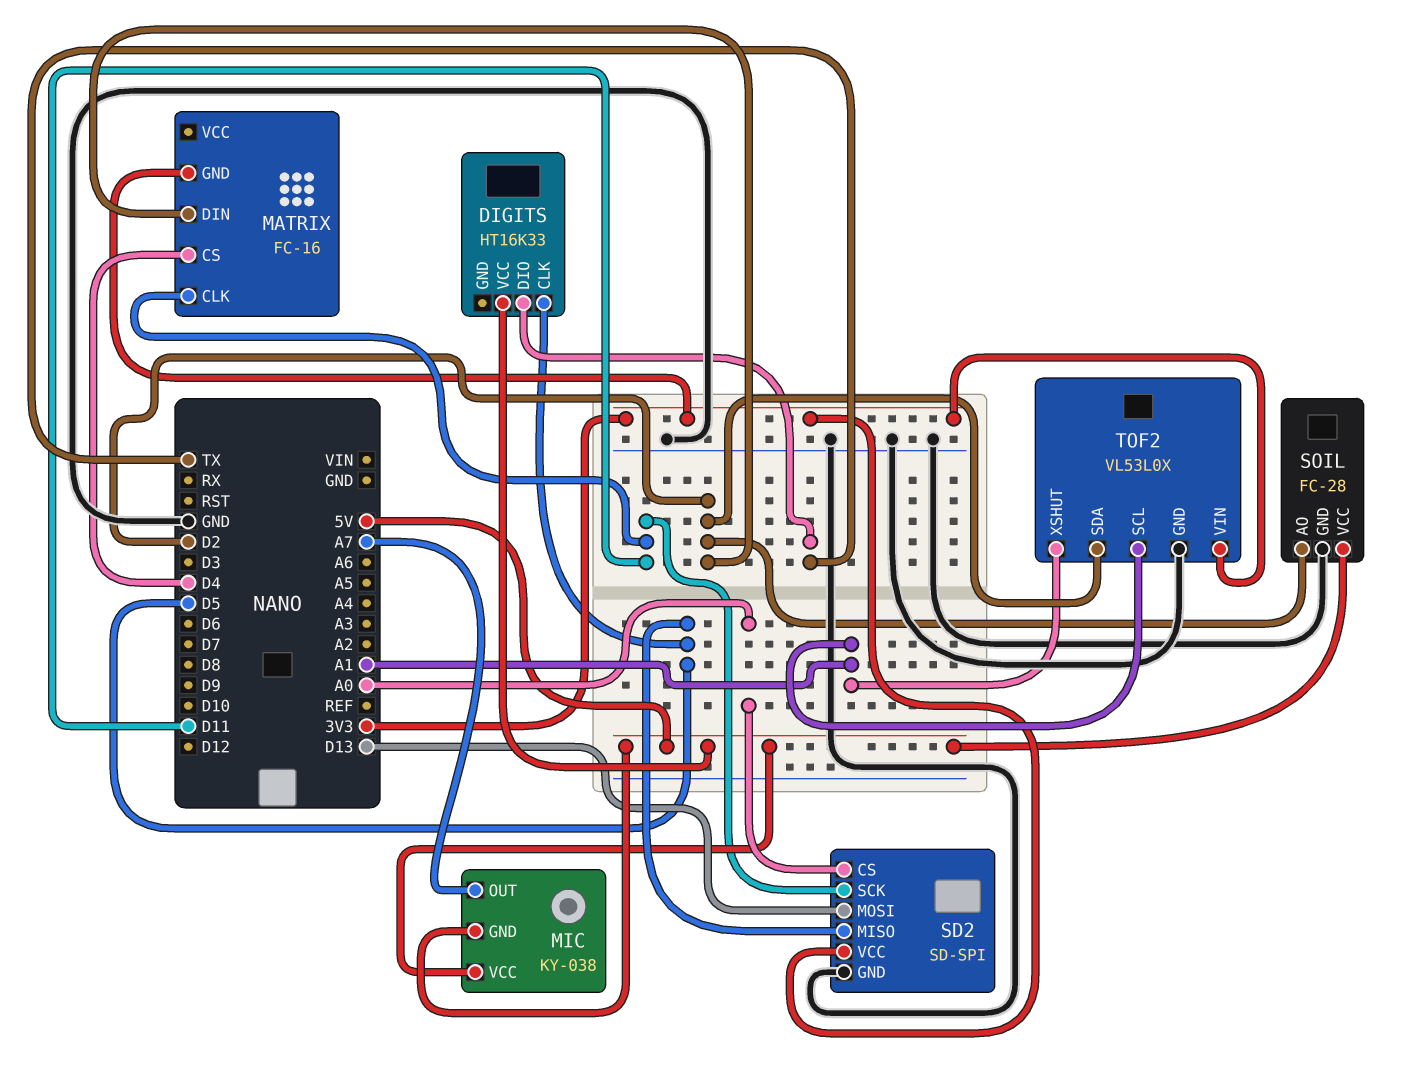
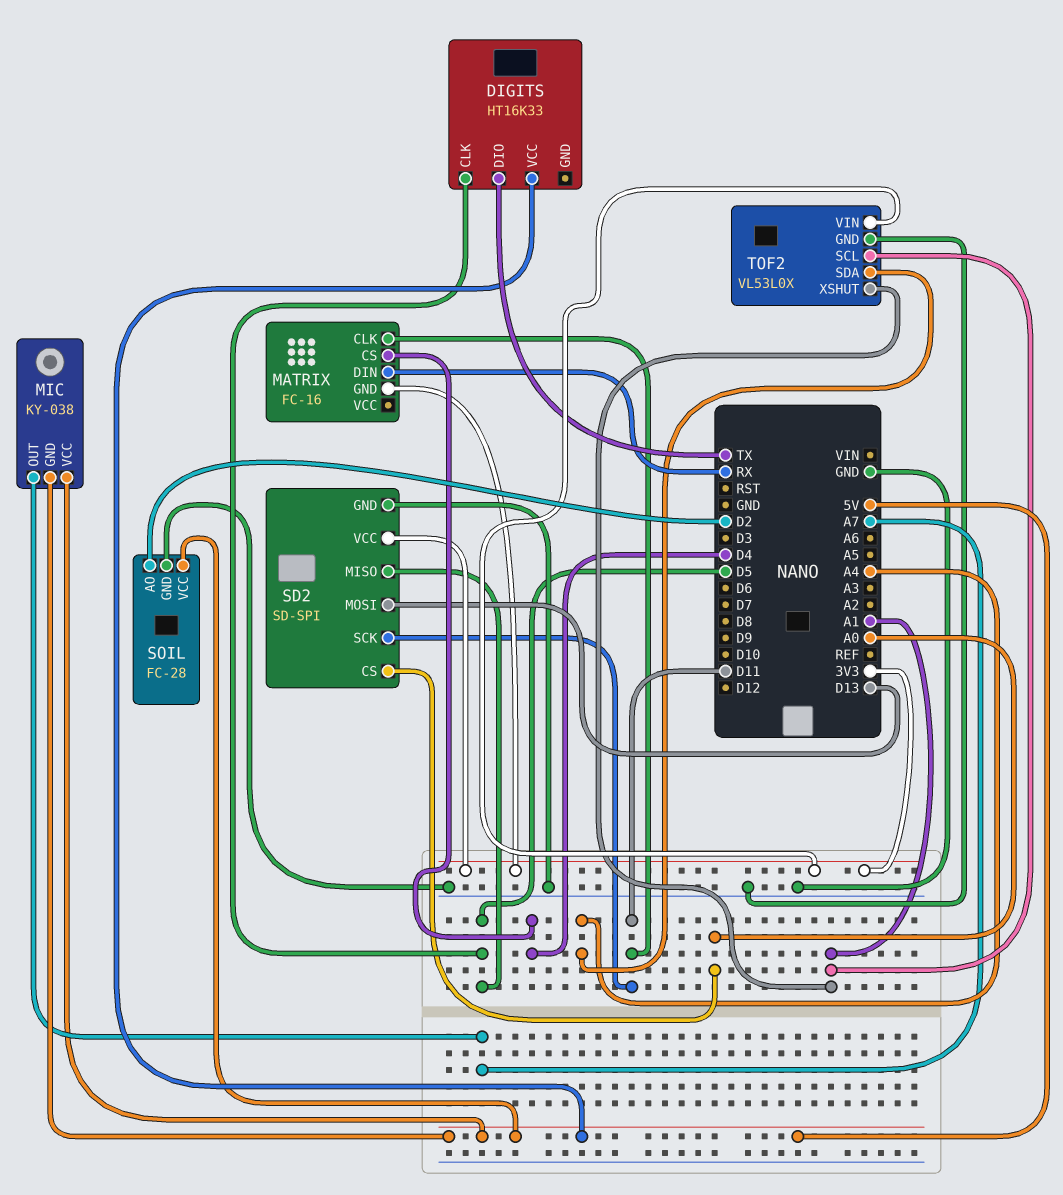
MATRIX pin DIN: D2 -> RX
TOF2 pin SDA: D2 -> A4

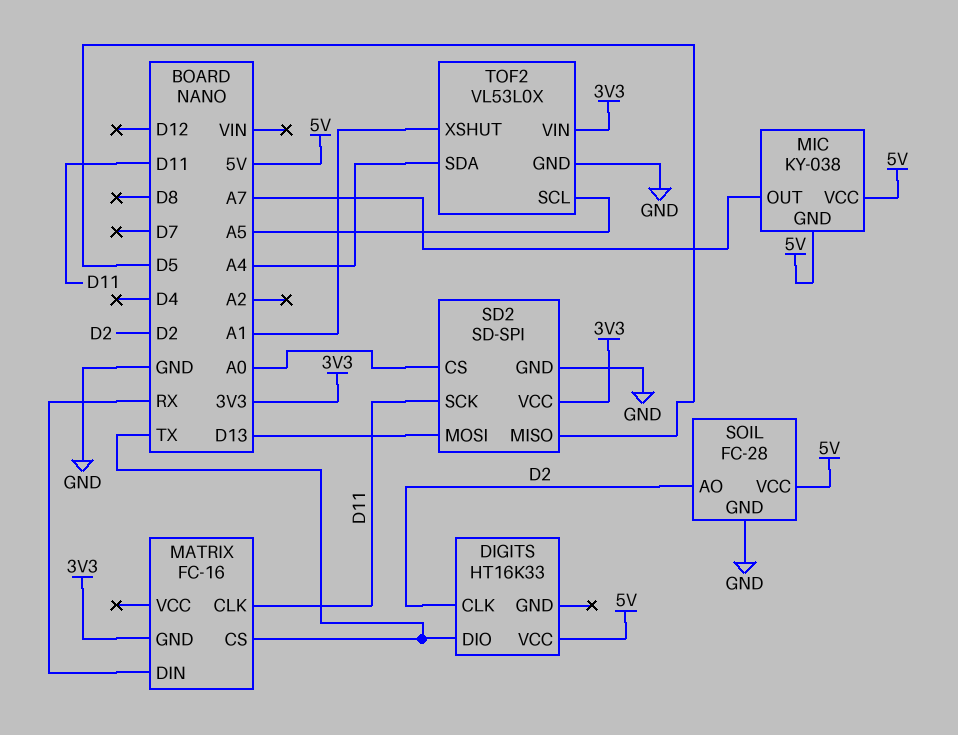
DIGITS pin CLK: D5 -> D2
MATRIX pin CS: D4 -> TX
TOF2 pin SCL: A1 -> A5

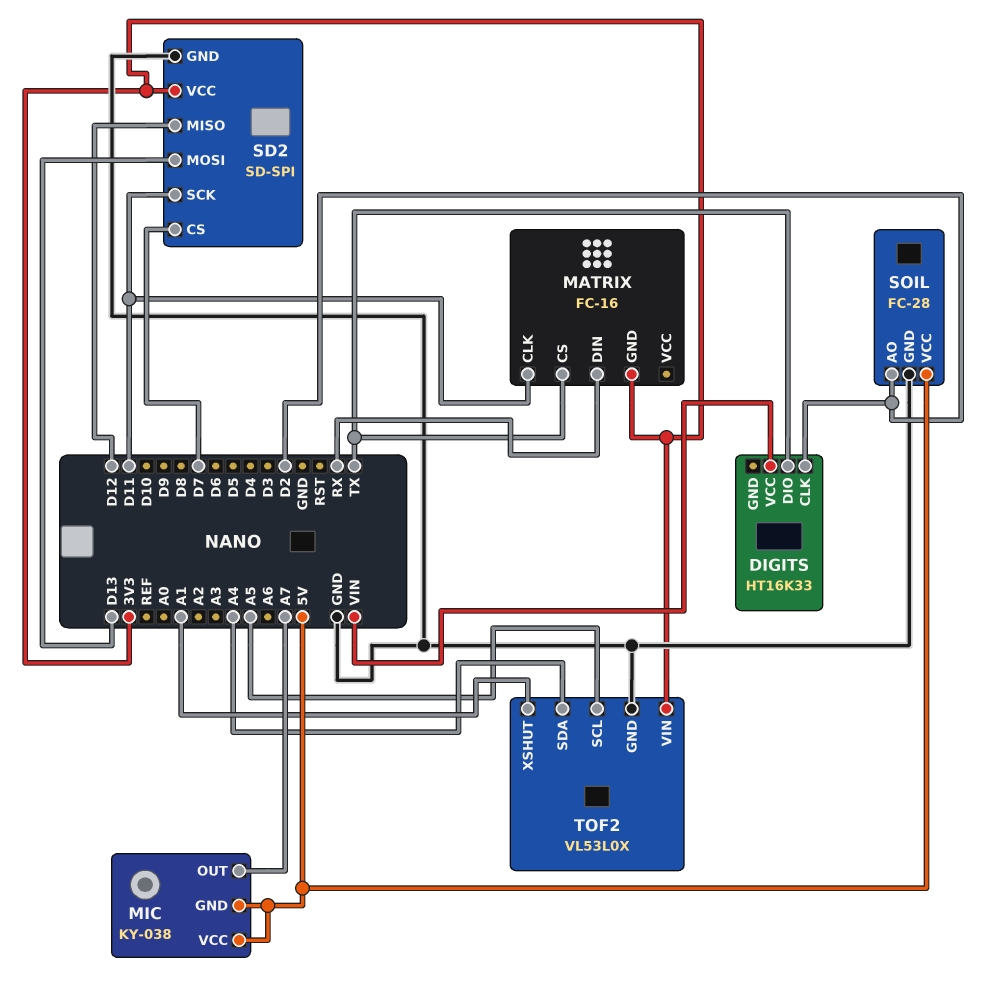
DIGITS pin VCC: 5V -> VIN
SD2 pin CS: A0 -> D7
SD2 pin MISO: D5 -> D12

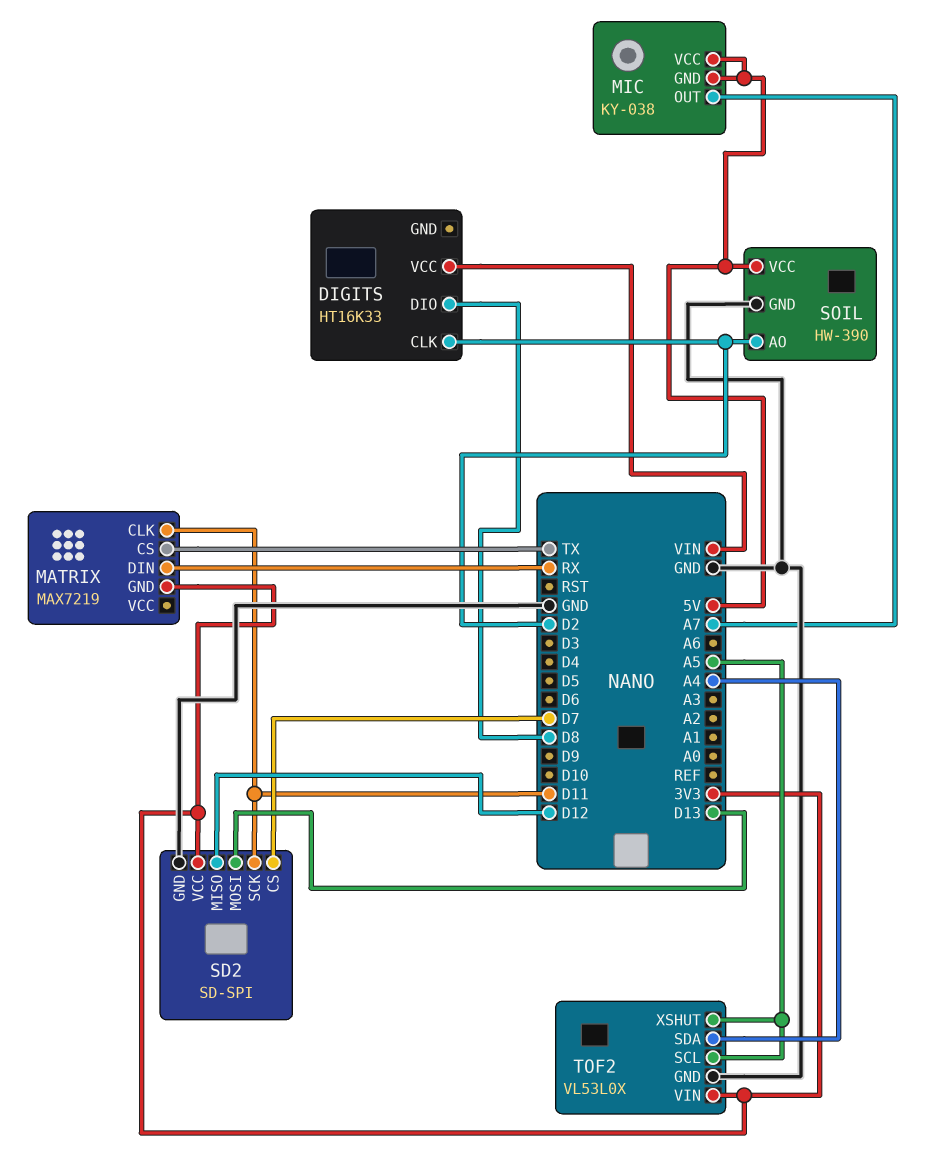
DIGITS pin DIO: TX -> D8
MATRIX: FC-16 -> MAX7219
SOIL: FC-28 -> HW-390
TOF2 pin XSHUT: A1 -> A5

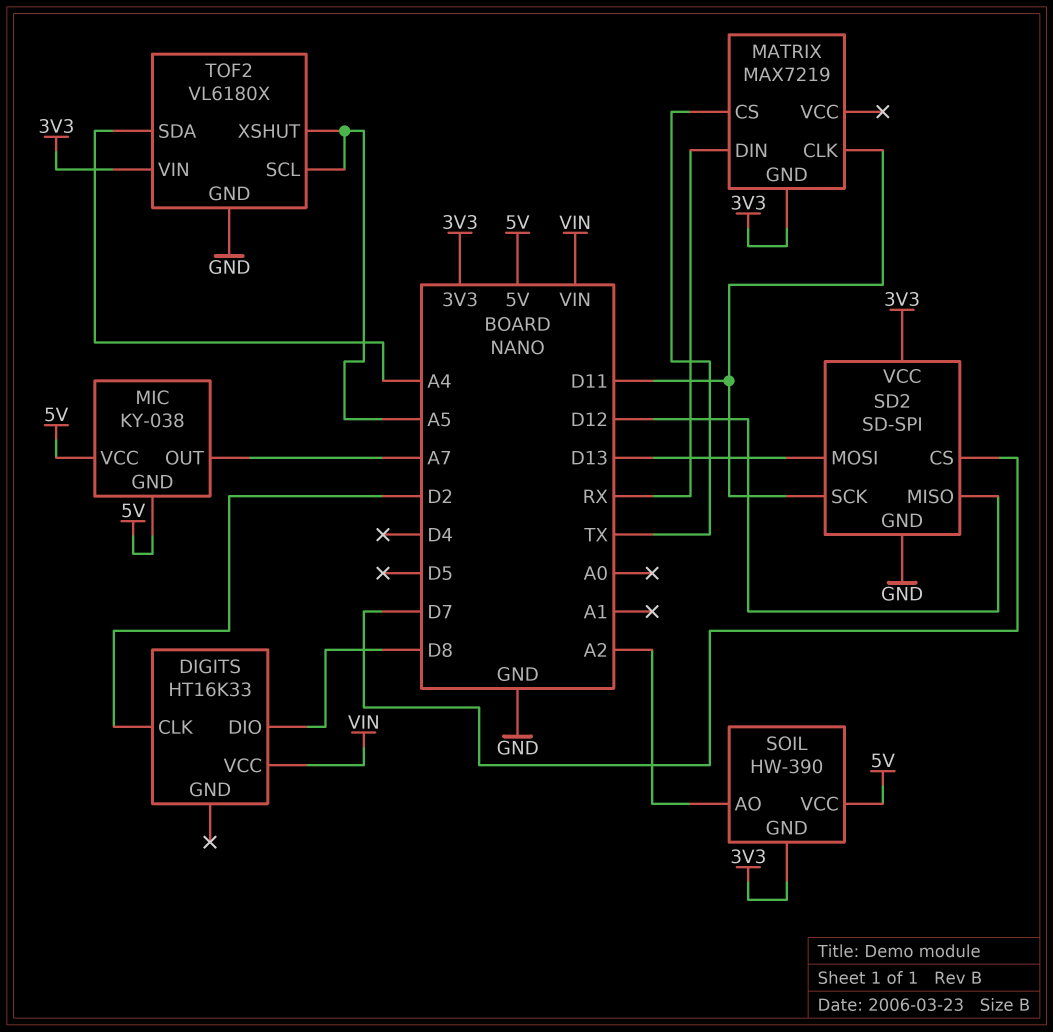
SOIL pin AO: D2 -> A2
SOIL pin GND: GND -> 3V3
TOF2: VL53L0X -> VL6180X

